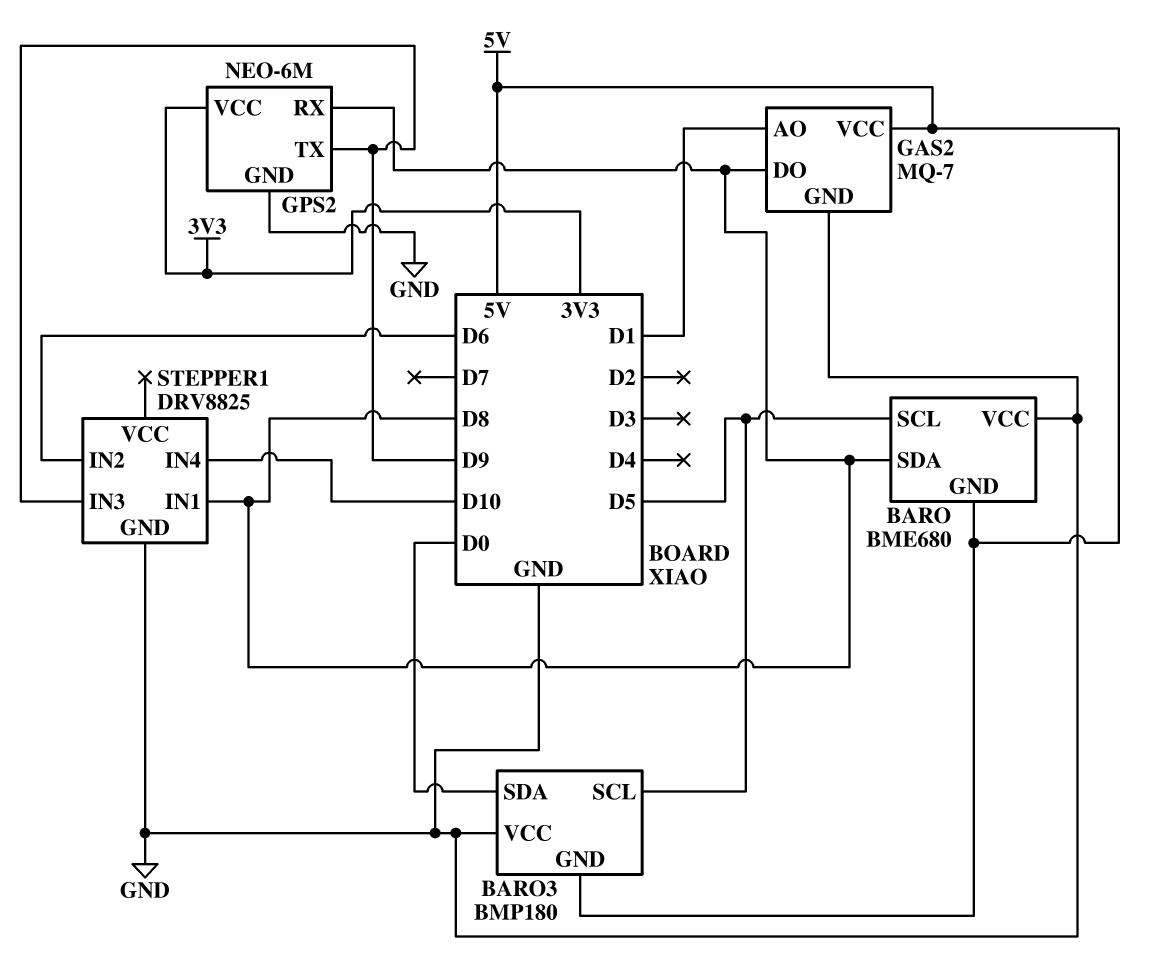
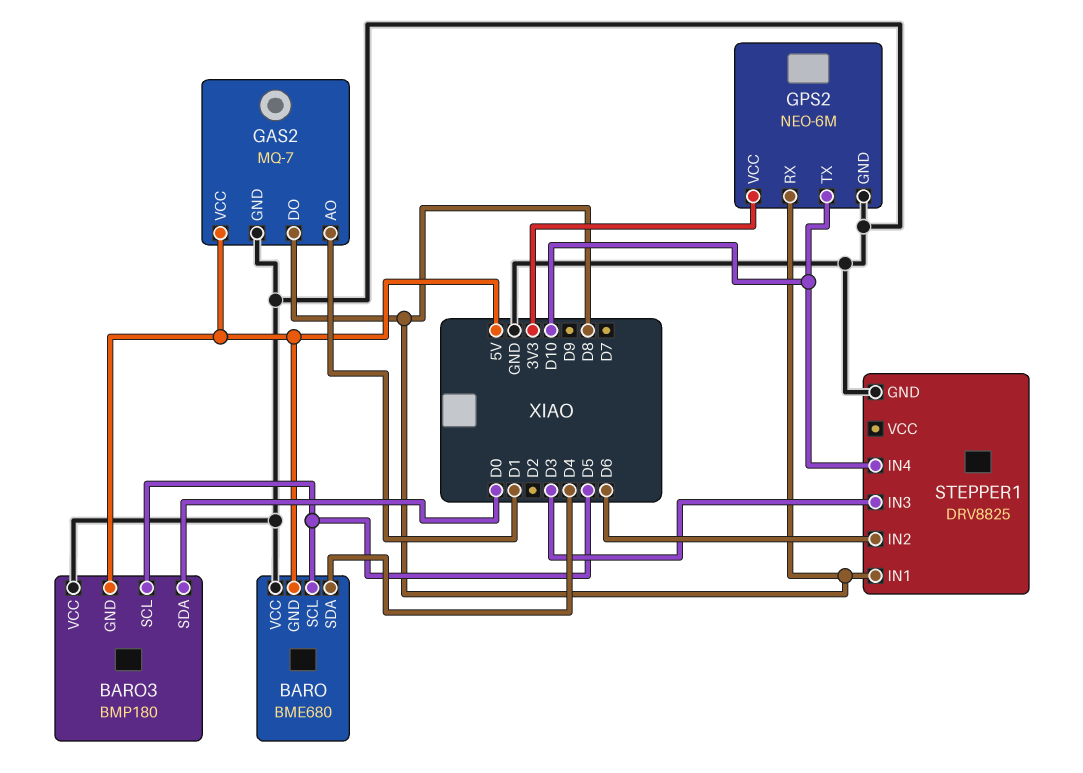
BARO pin SDA: D8 -> D4
GPS2 pin TX: D9 -> D10
STEPPER1 pin IN3: D9 -> D3

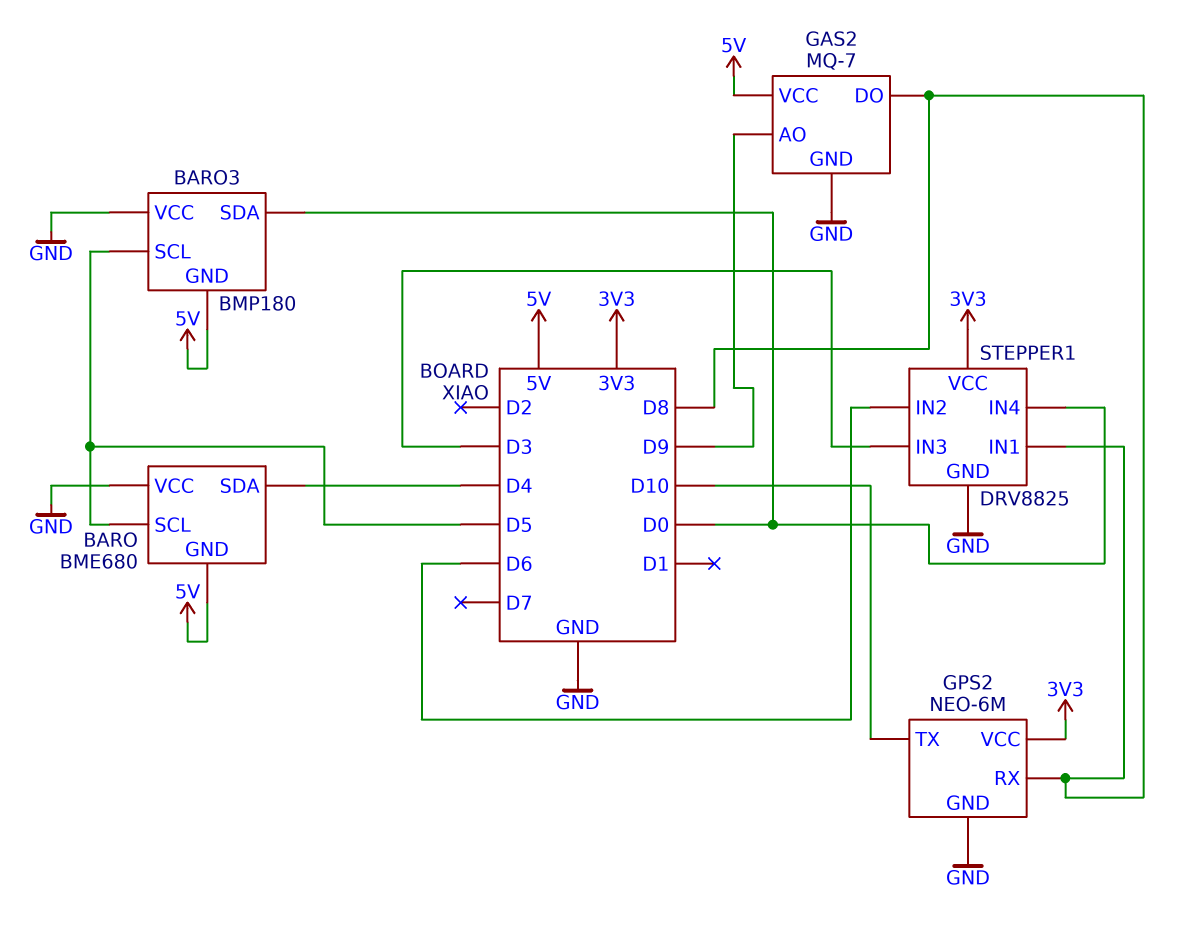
GAS2 pin AO: D1 -> D9
STEPPER1 pin IN4: D10 -> D0
STEPPER1 pin VCC: none -> 3V3

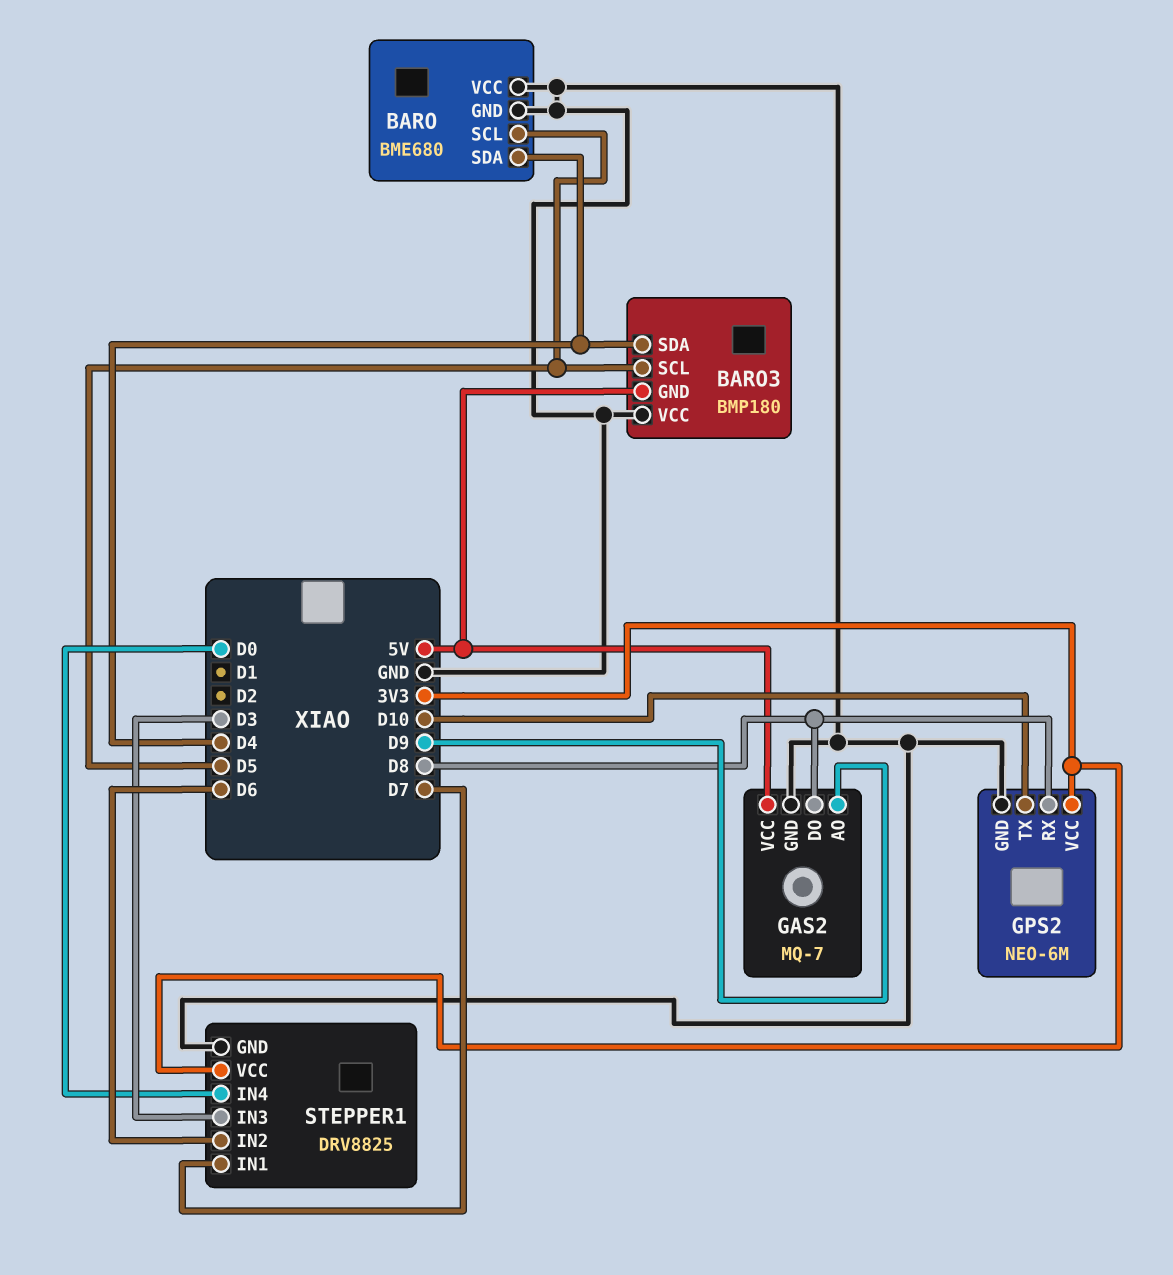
BARO pin GND: 5V -> GND
BARO3 pin SDA: D0 -> D4
STEPPER1 pin IN1: D8 -> D7

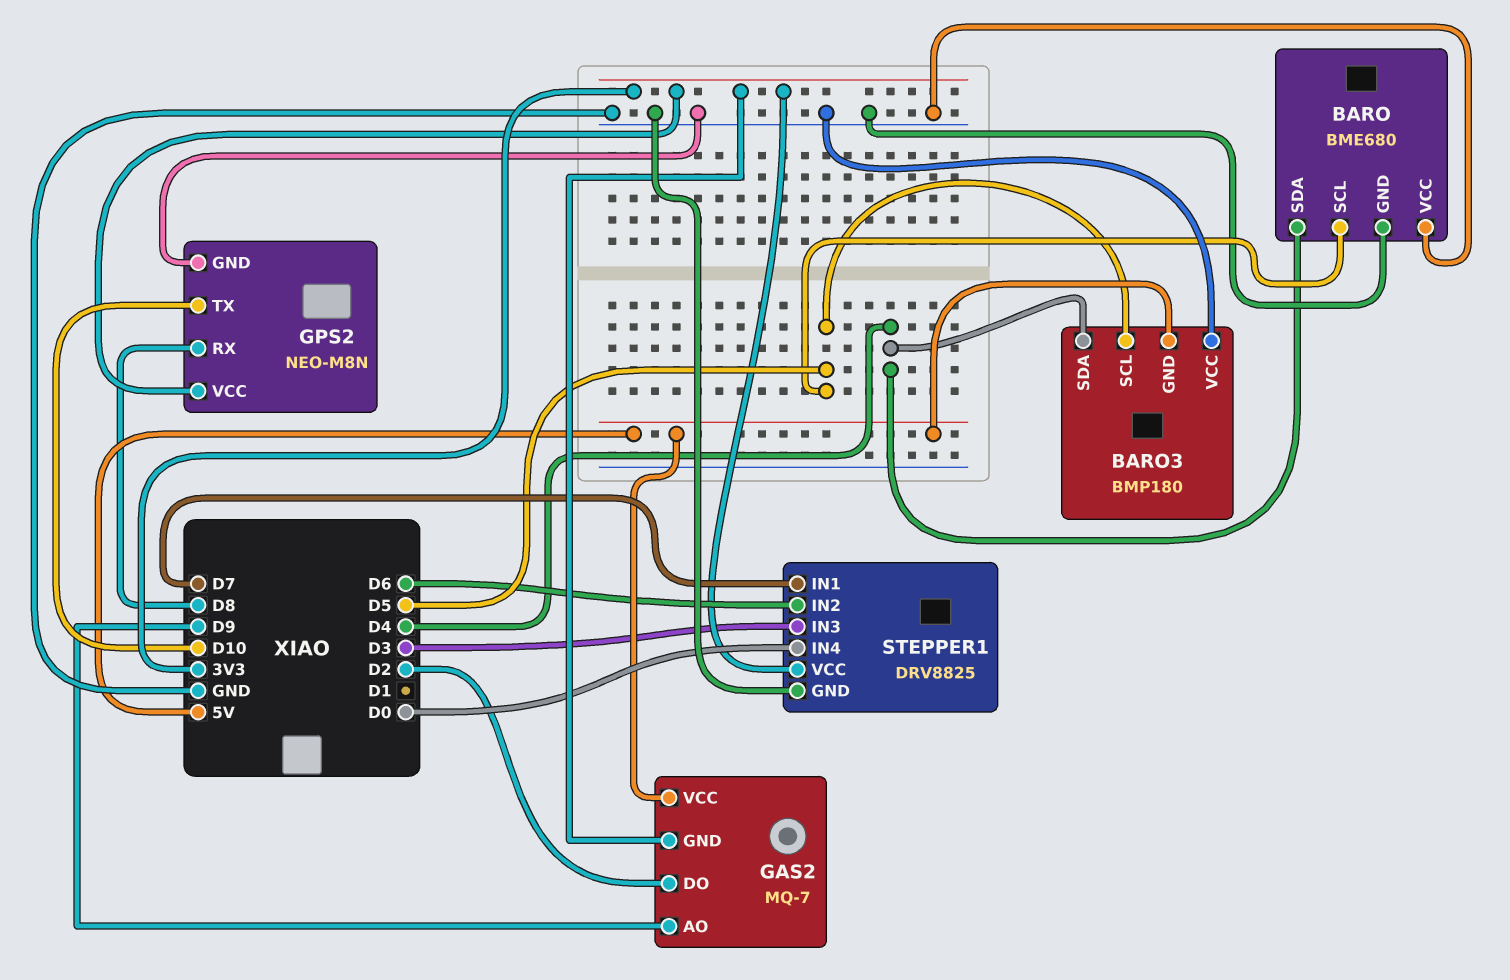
GAS2 pin DO: D8 -> D2
GAS2 pin GND: GND -> 3V3
GPS2: NEO-6M -> NEO-M8N

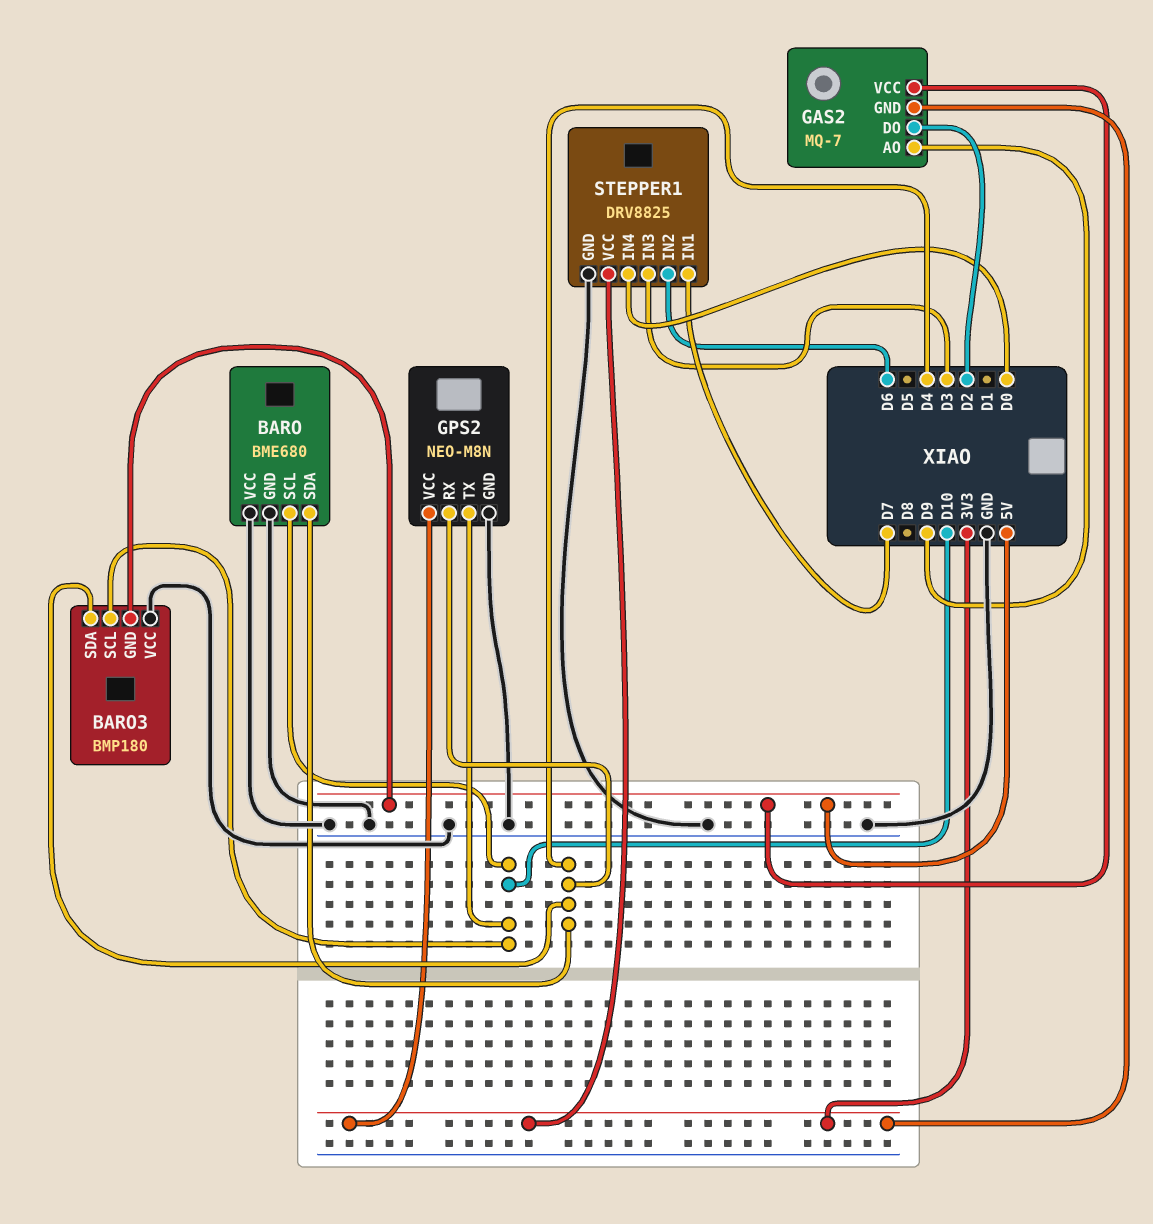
BARO pin SCL: D5 -> D10
BARO3 pin SCL: D5 -> D10
GPS2 pin RX: D8 -> D4

